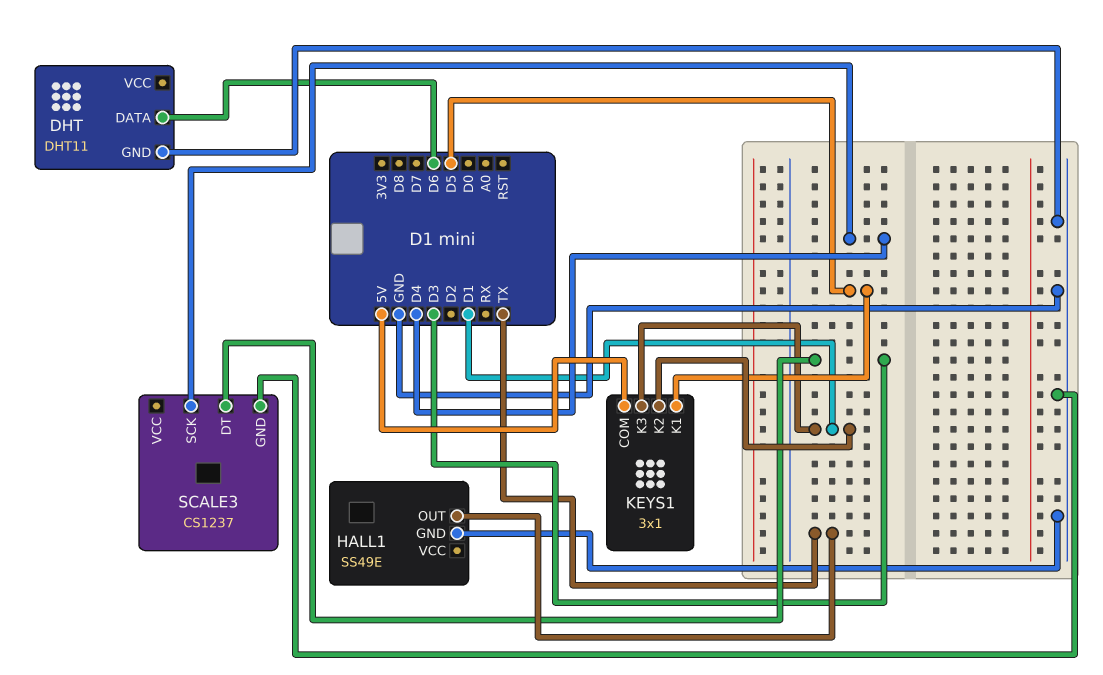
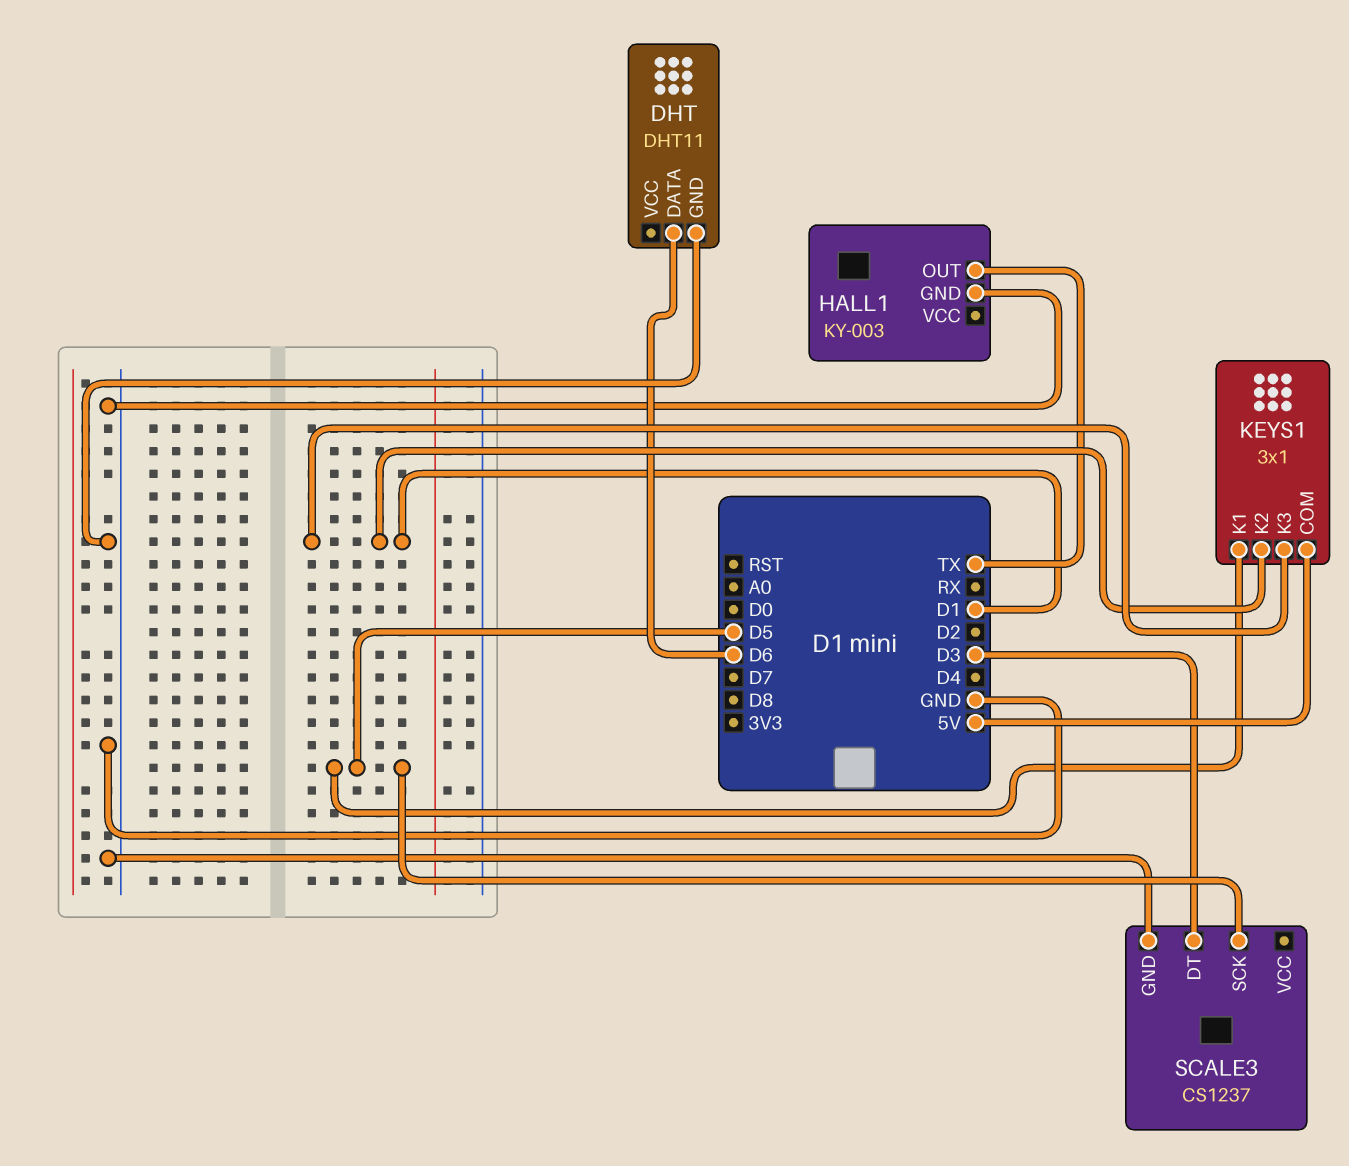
HALL1: SS49E -> KY-003
SCALE3 pin SCK: D4 -> D5

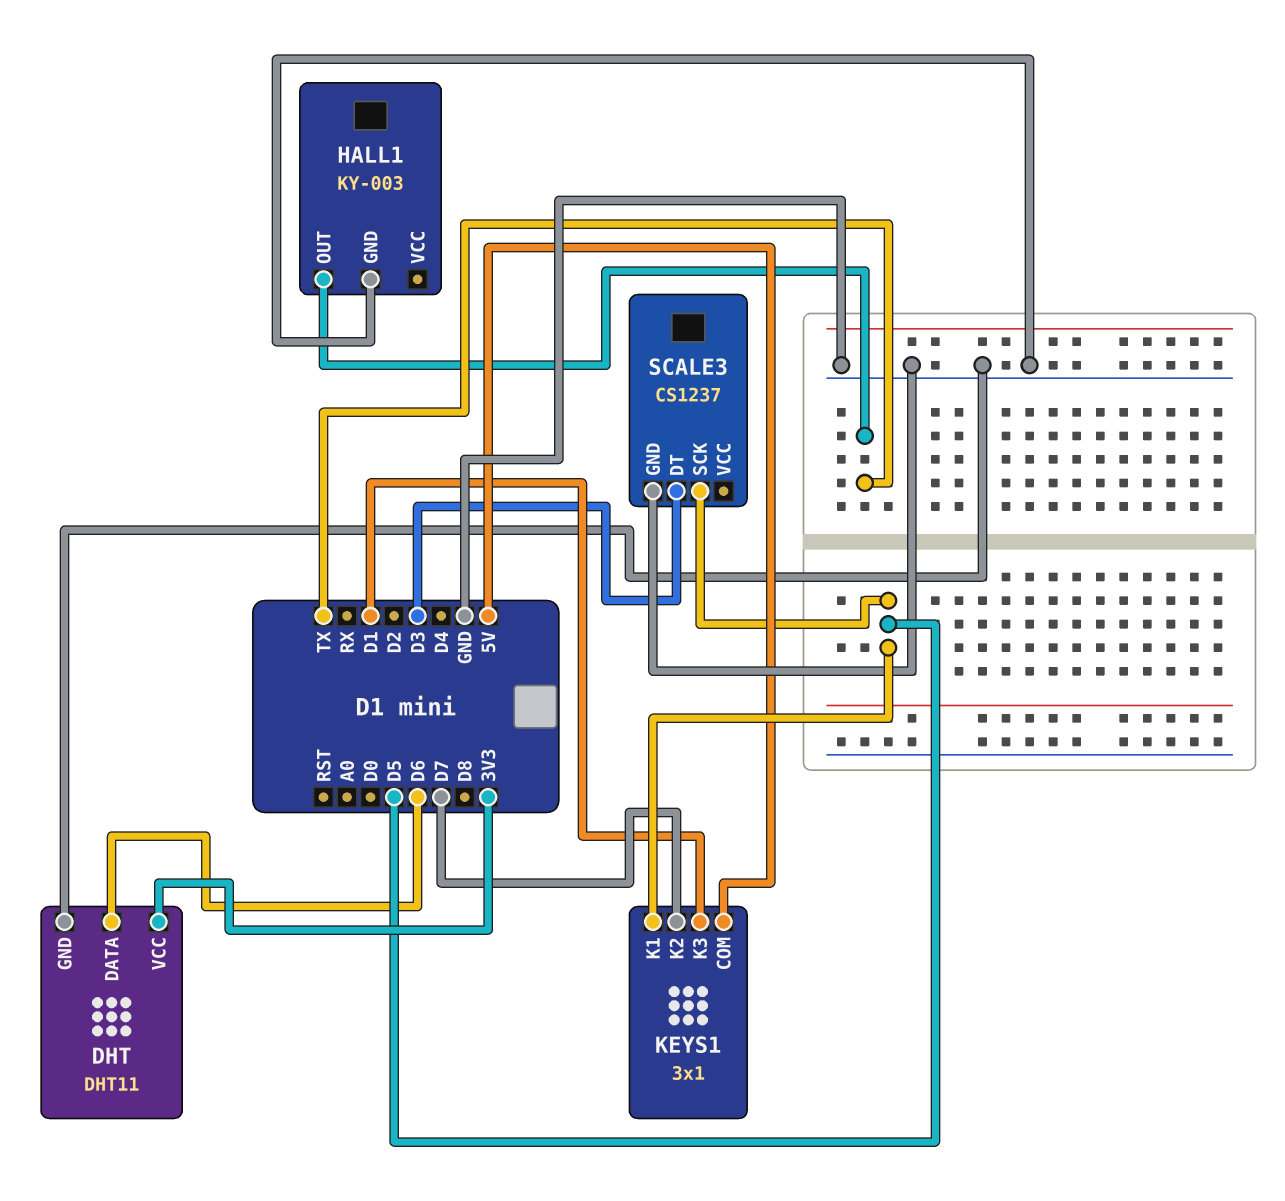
DHT pin VCC: none -> 3V3
KEYS1 pin K2: D1 -> D7

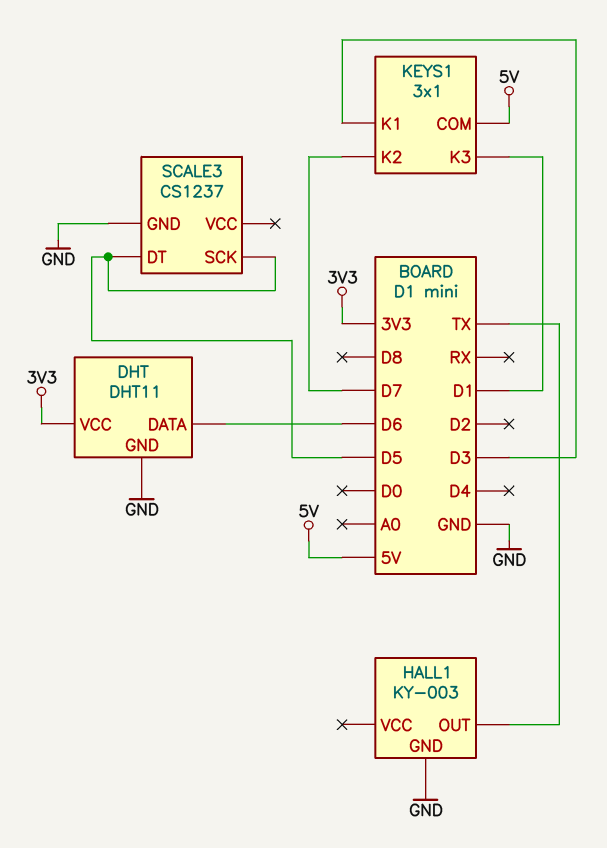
KEYS1 pin K1: D5 -> D3
SCALE3 pin DT: D3 -> D5

